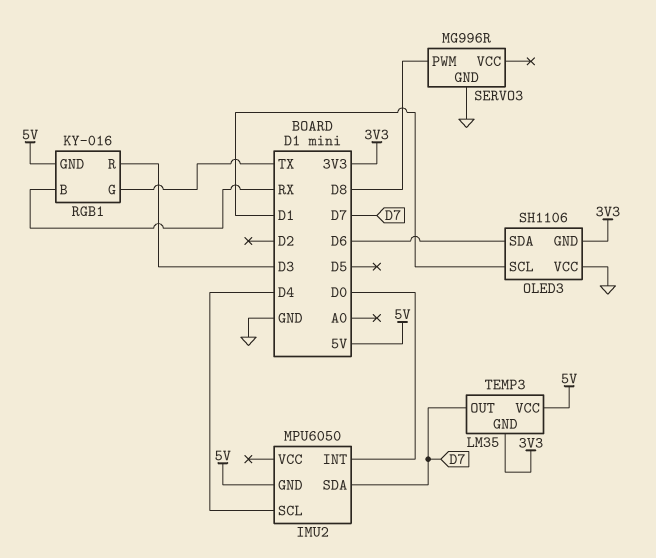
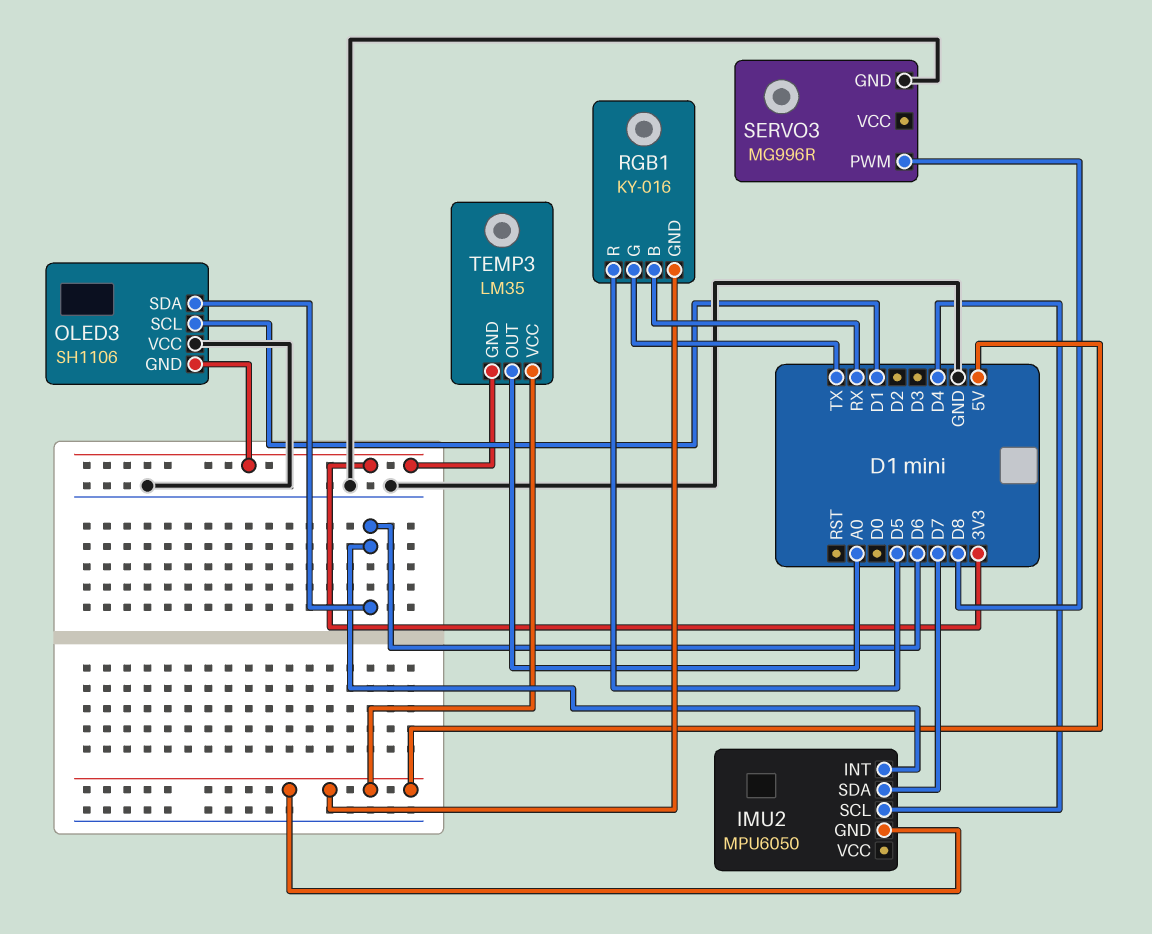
IMU2 pin INT: D0 -> D6
RGB1 pin R: D3 -> D5
TEMP3 pin OUT: D7 -> A0

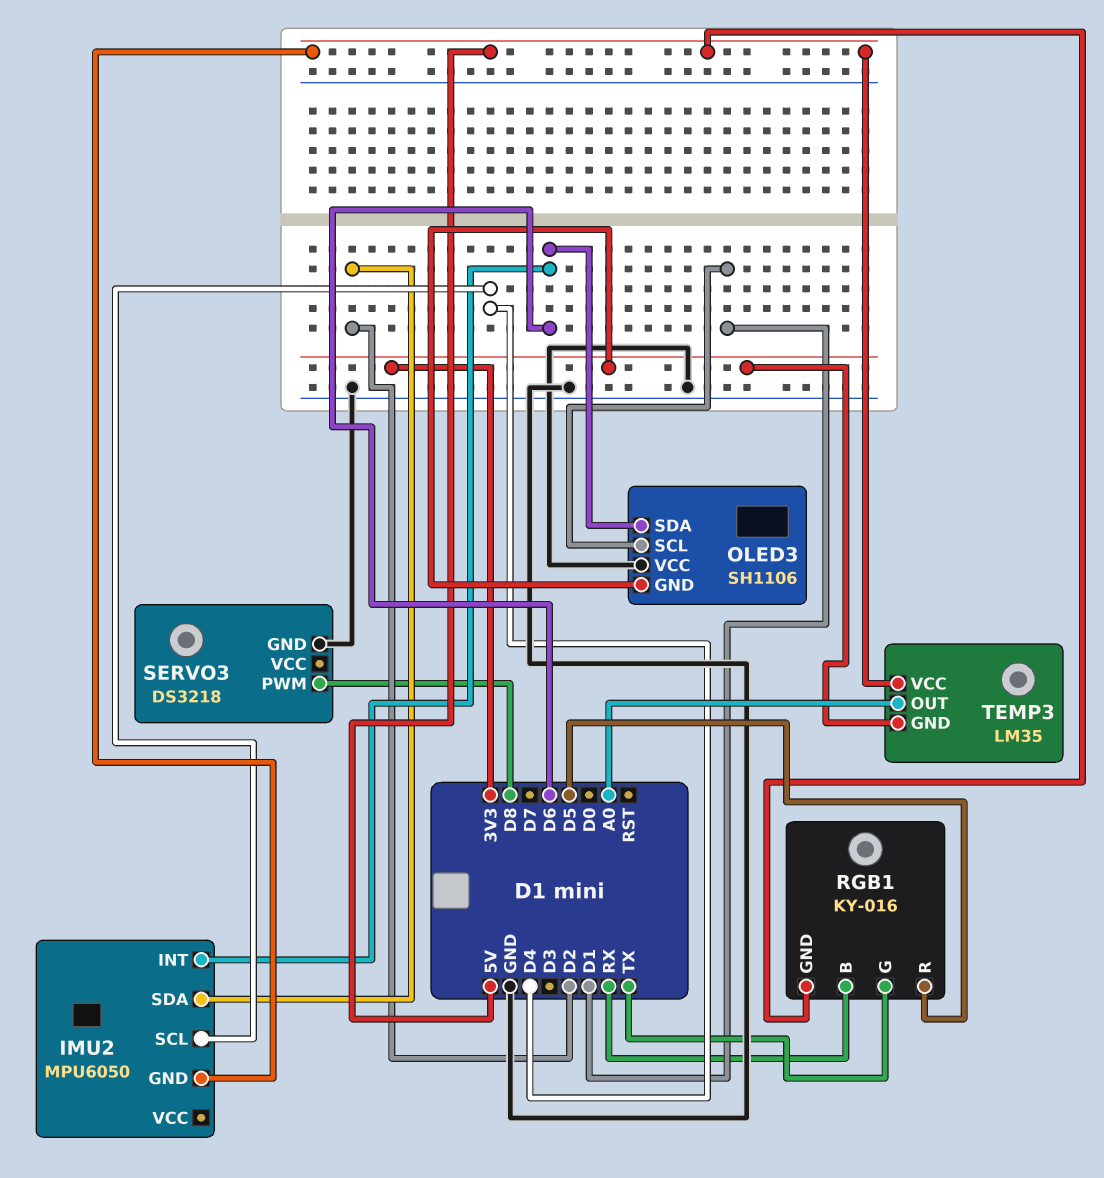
IMU2 pin SDA: D7 -> D2
SERVO3: MG996R -> DS3218

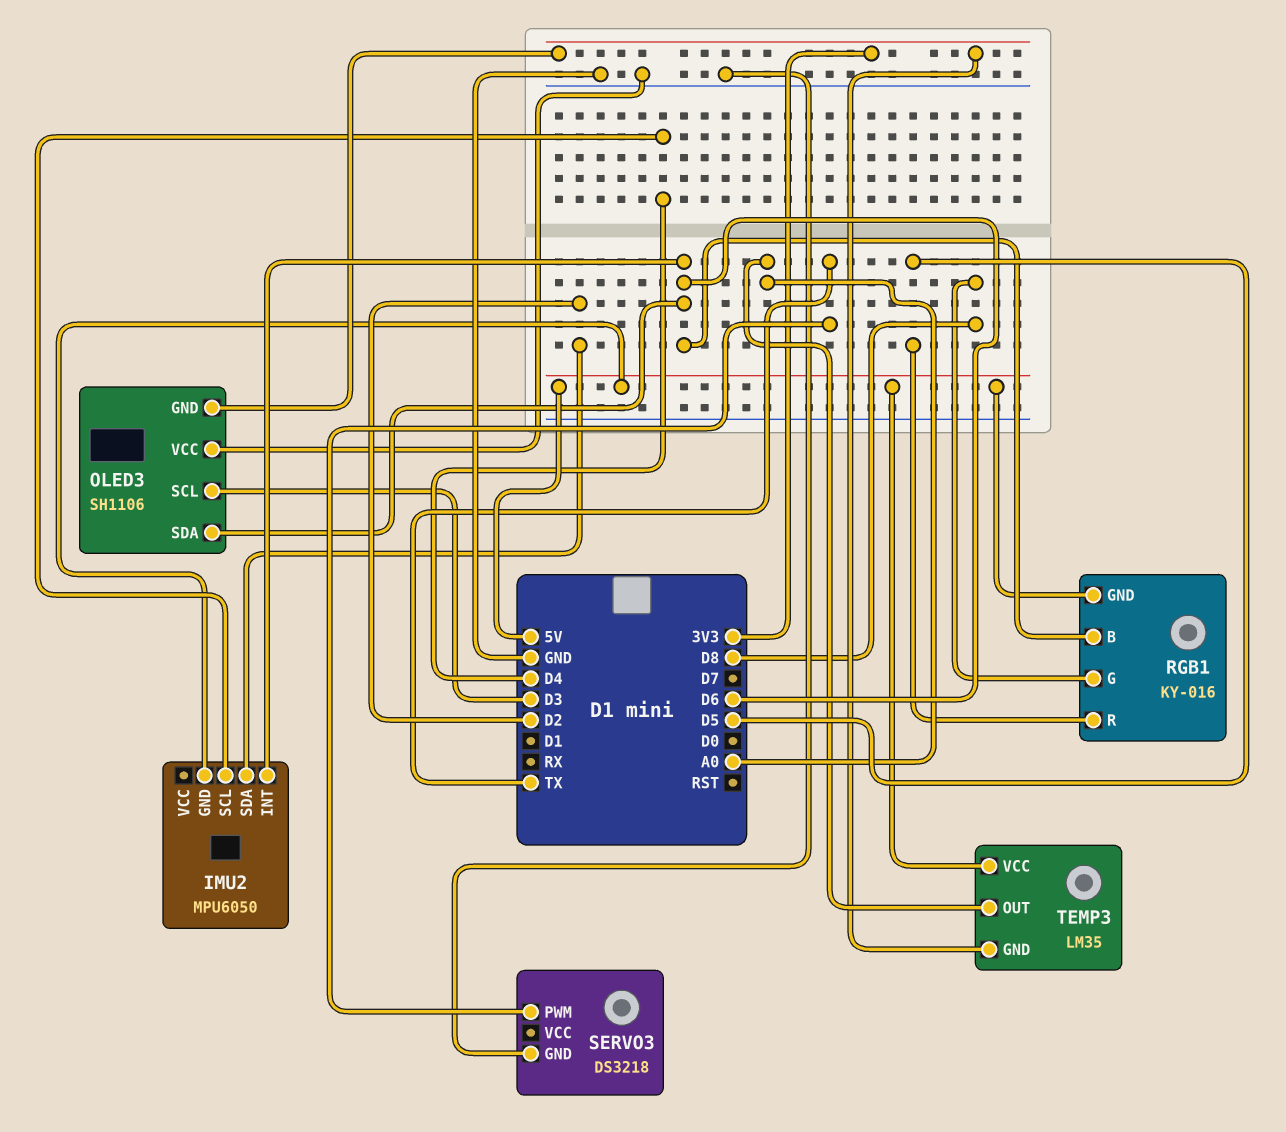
OLED3 pin SCL: D1 -> D3
RGB1 pin B: RX -> D6
RGB1 pin G: TX -> D8
SERVO3 pin PWM: D8 -> TX

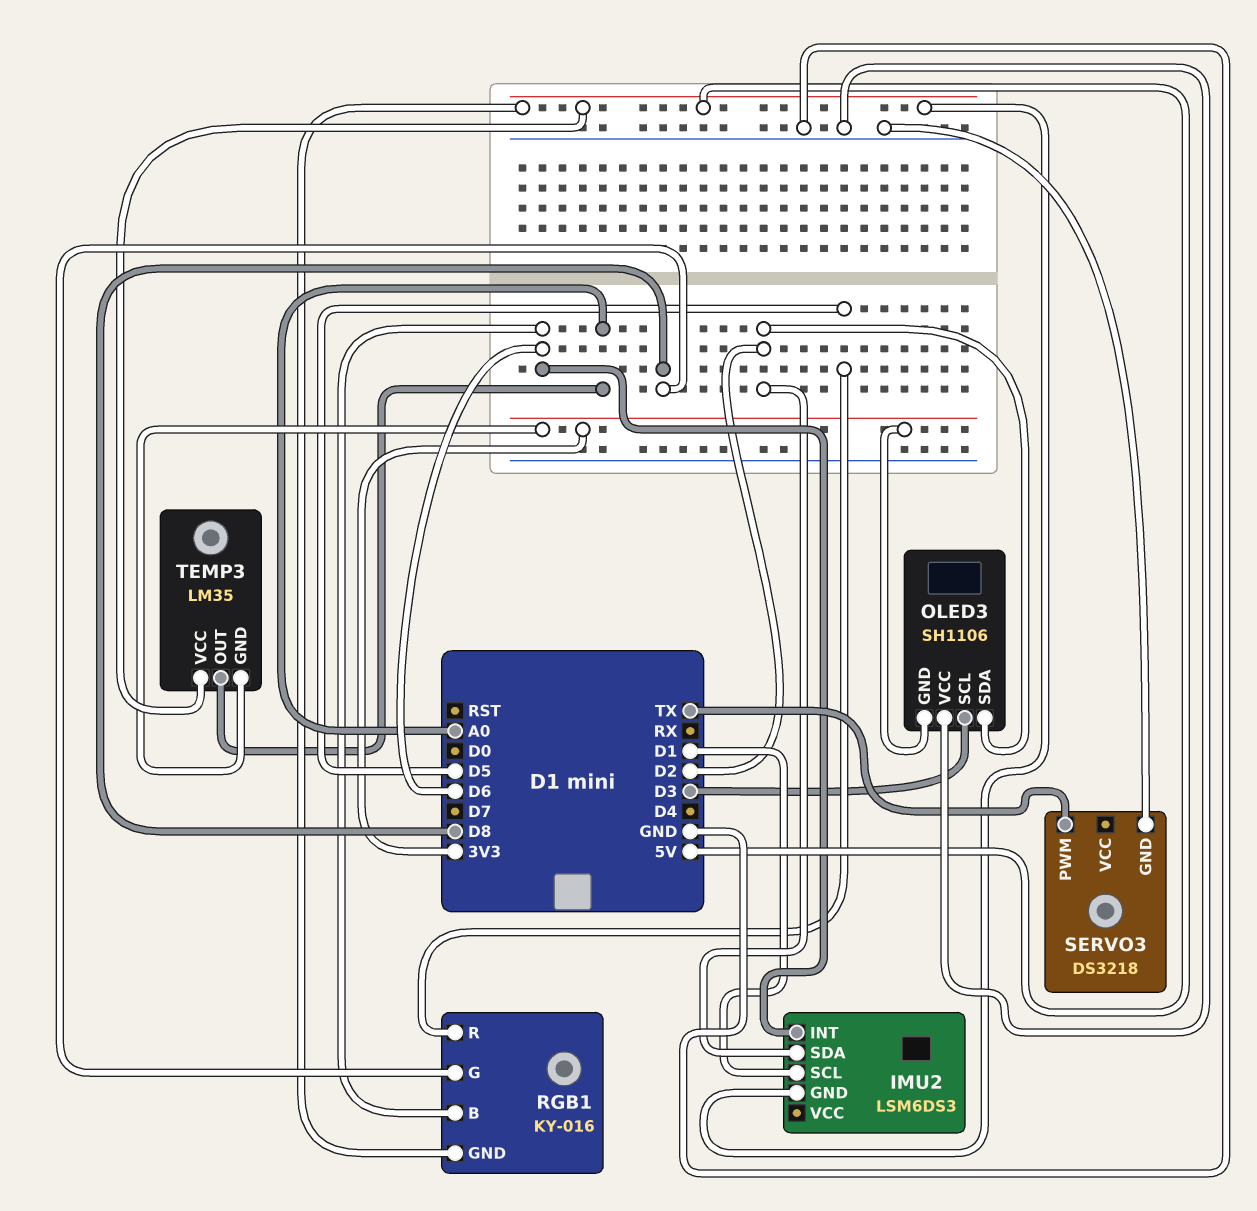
IMU2: MPU6050 -> LSM6DS3
IMU2 pin SCL: D4 -> D1
OLED3 pin SDA: D6 -> D2

